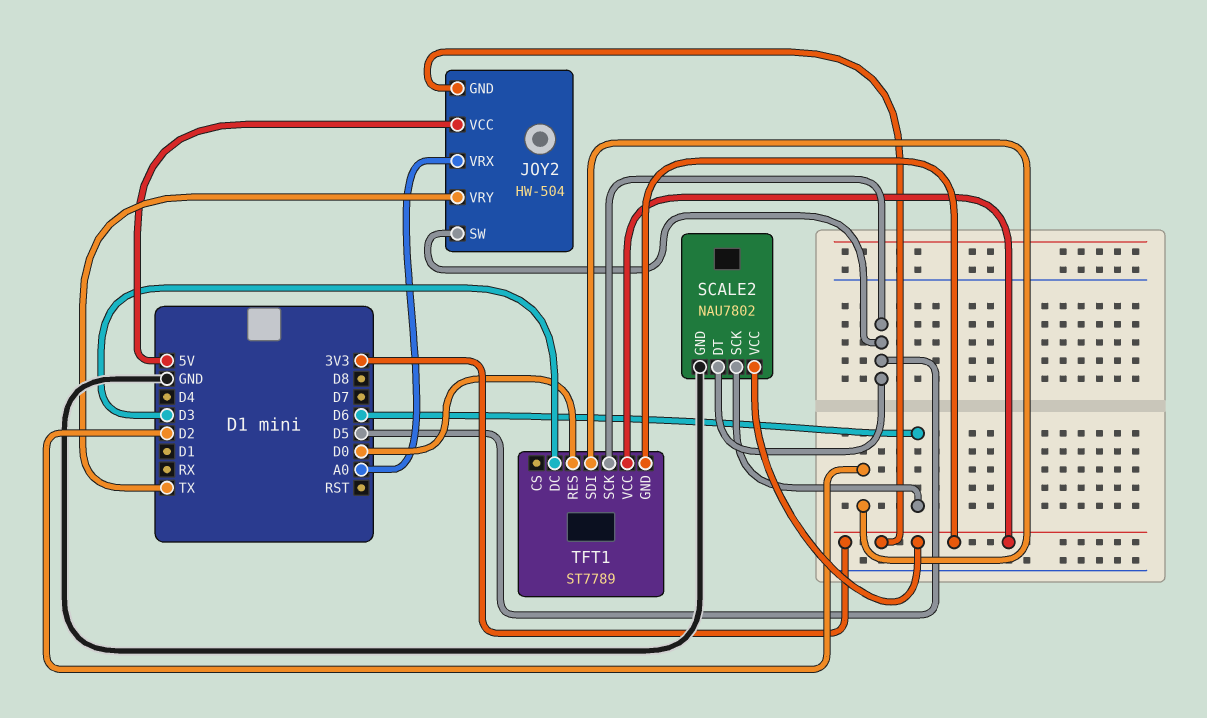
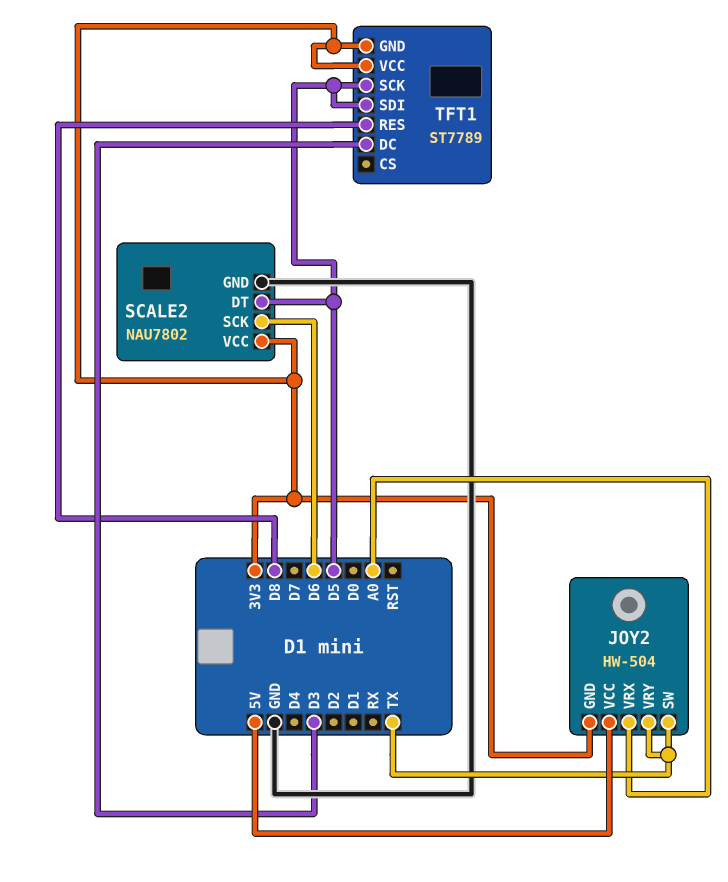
JOY2 pin SW: D5 -> TX
TFT1 pin RES: D0 -> D8
TFT1 pin SDI: D2 -> D5

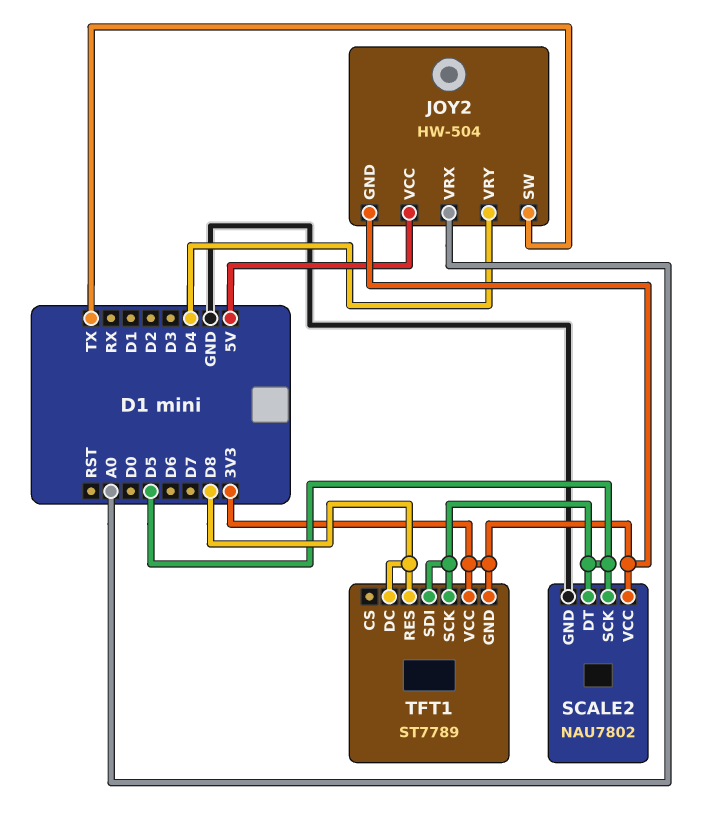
JOY2 pin VRY: TX -> D4
SCALE2 pin SCK: D6 -> D5
TFT1 pin DC: D3 -> D8

